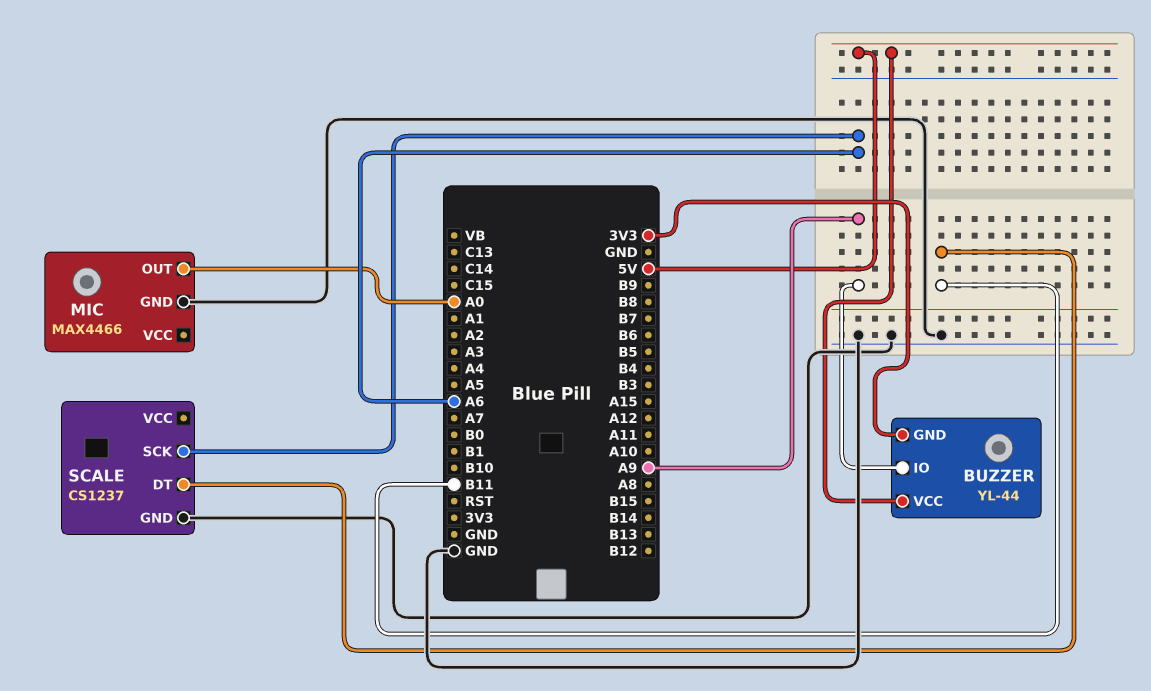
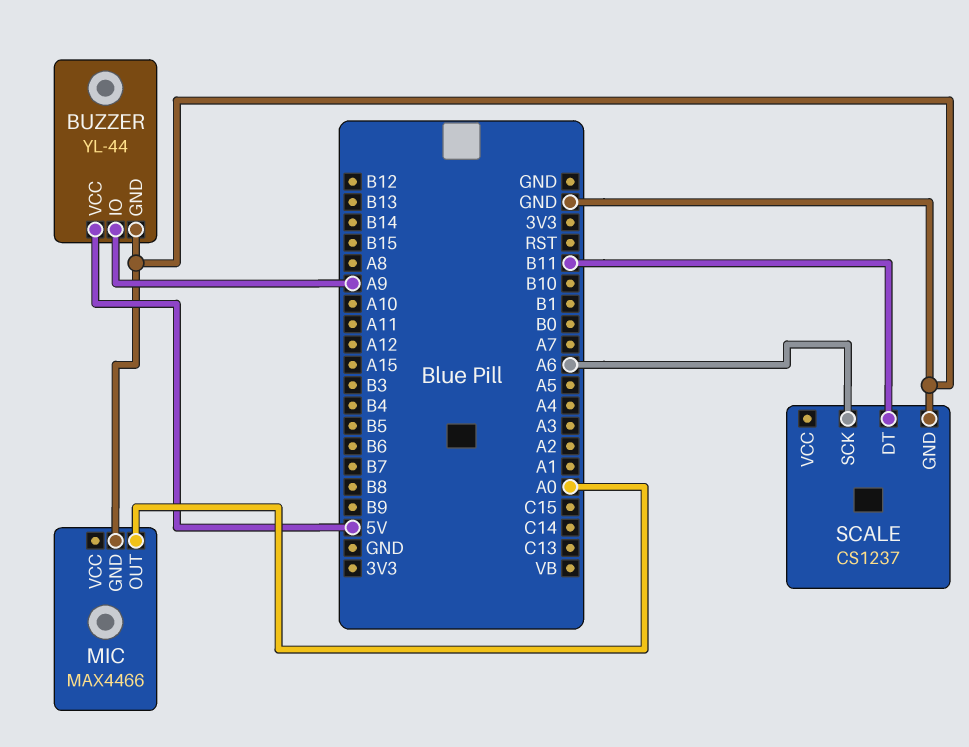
BUZZER pin GND: 3V3 -> GND

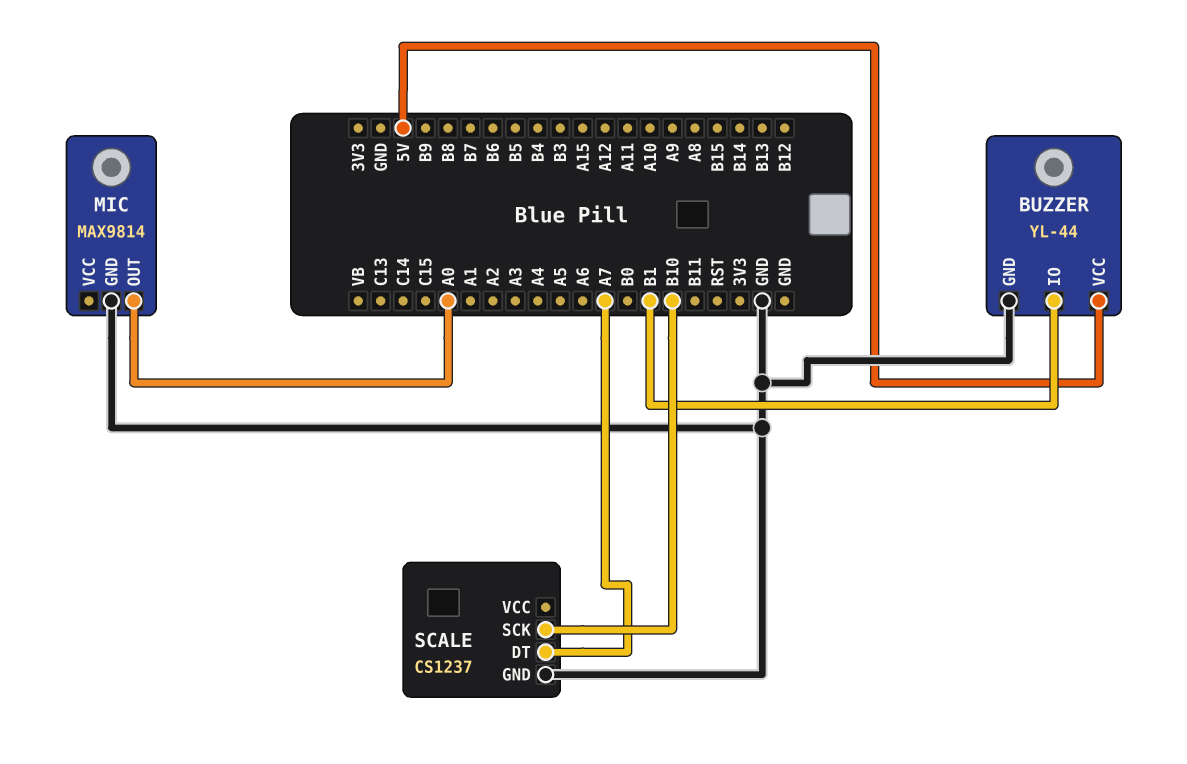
BUZZER pin IO: A9 -> B1
MIC: MAX4466 -> MAX9814
SCALE pin DT: B11 -> A7
SCALE pin SCK: A6 -> B10

